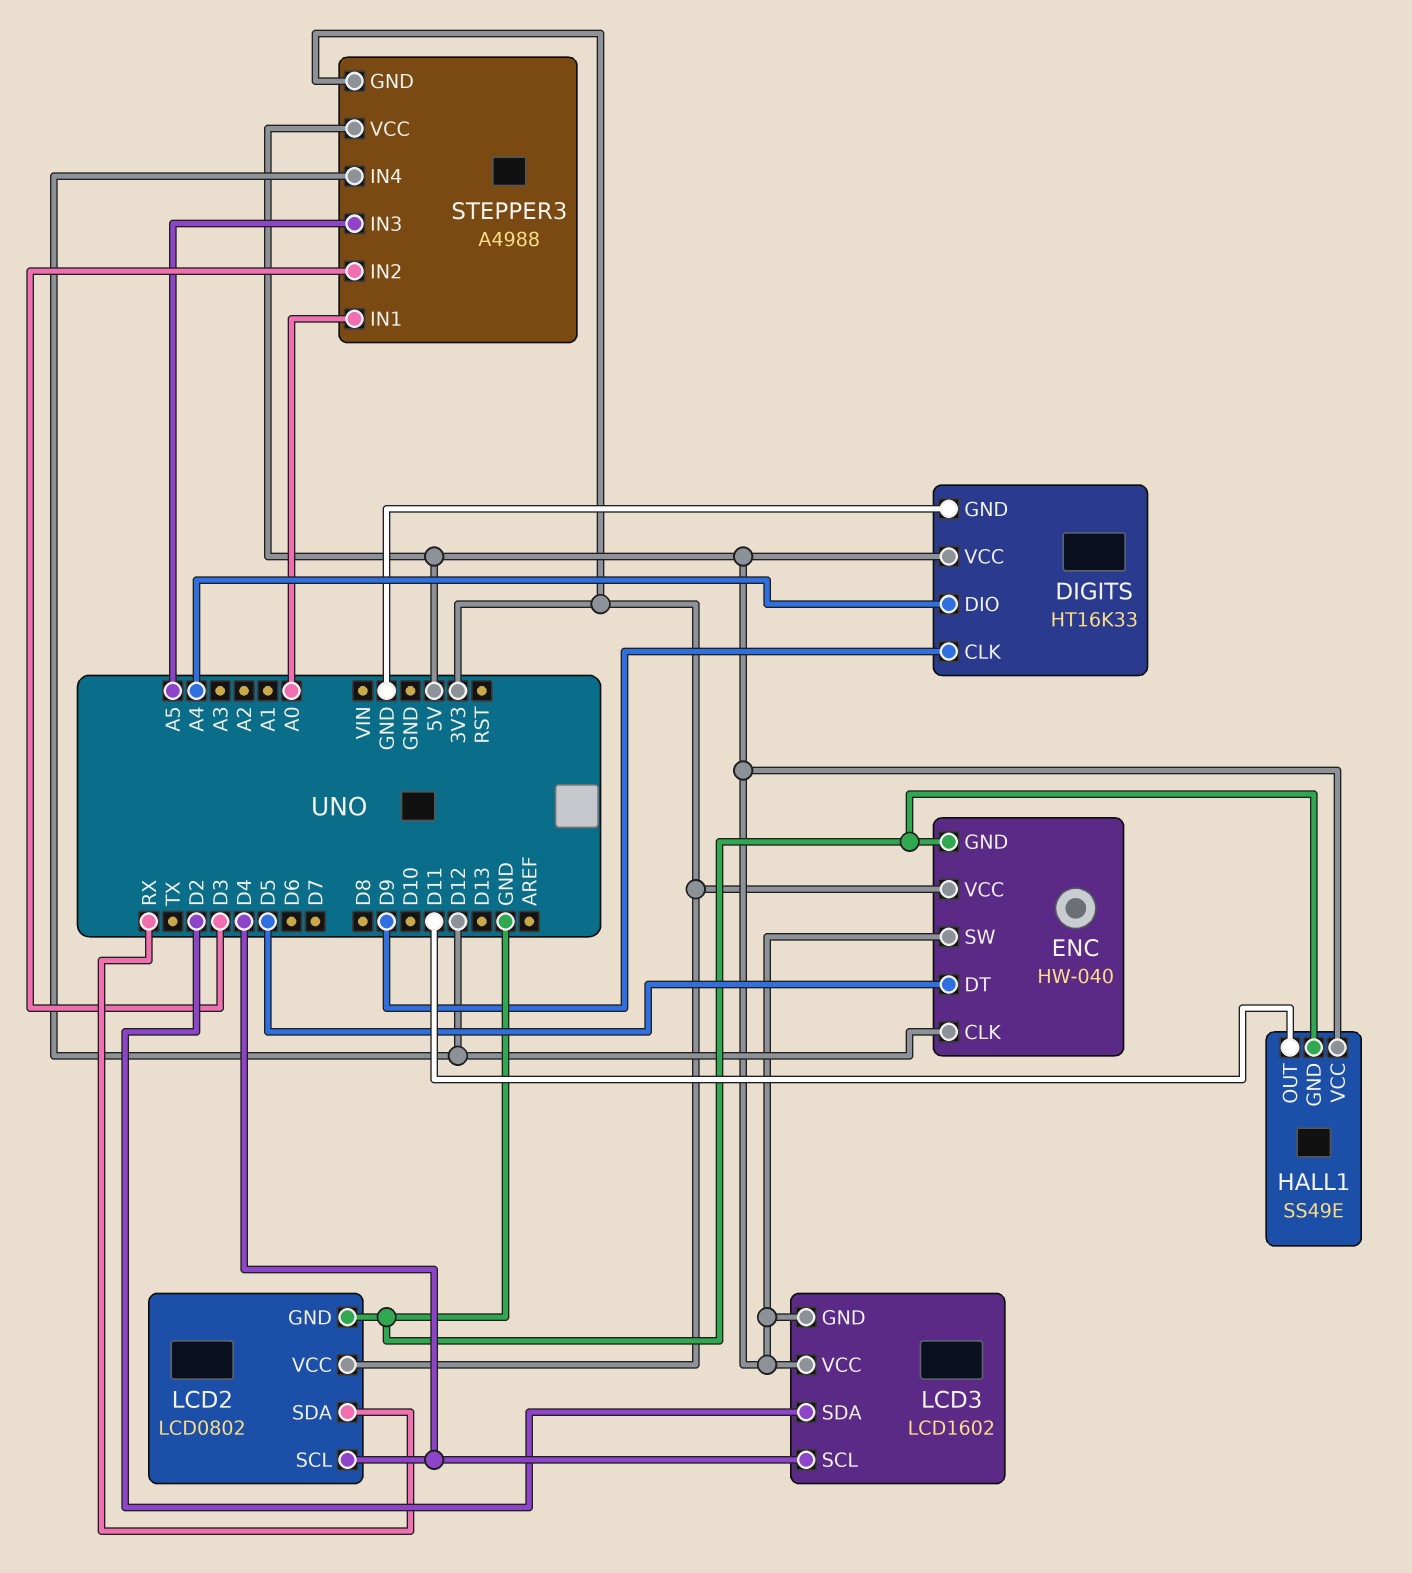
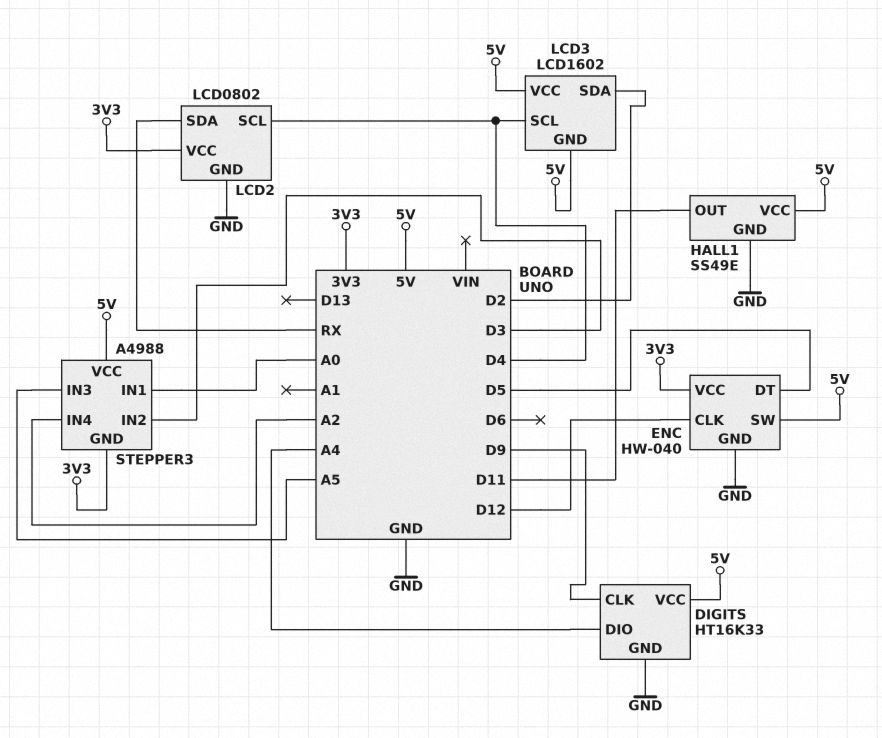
STEPPER3 pin IN4: D12 -> A2

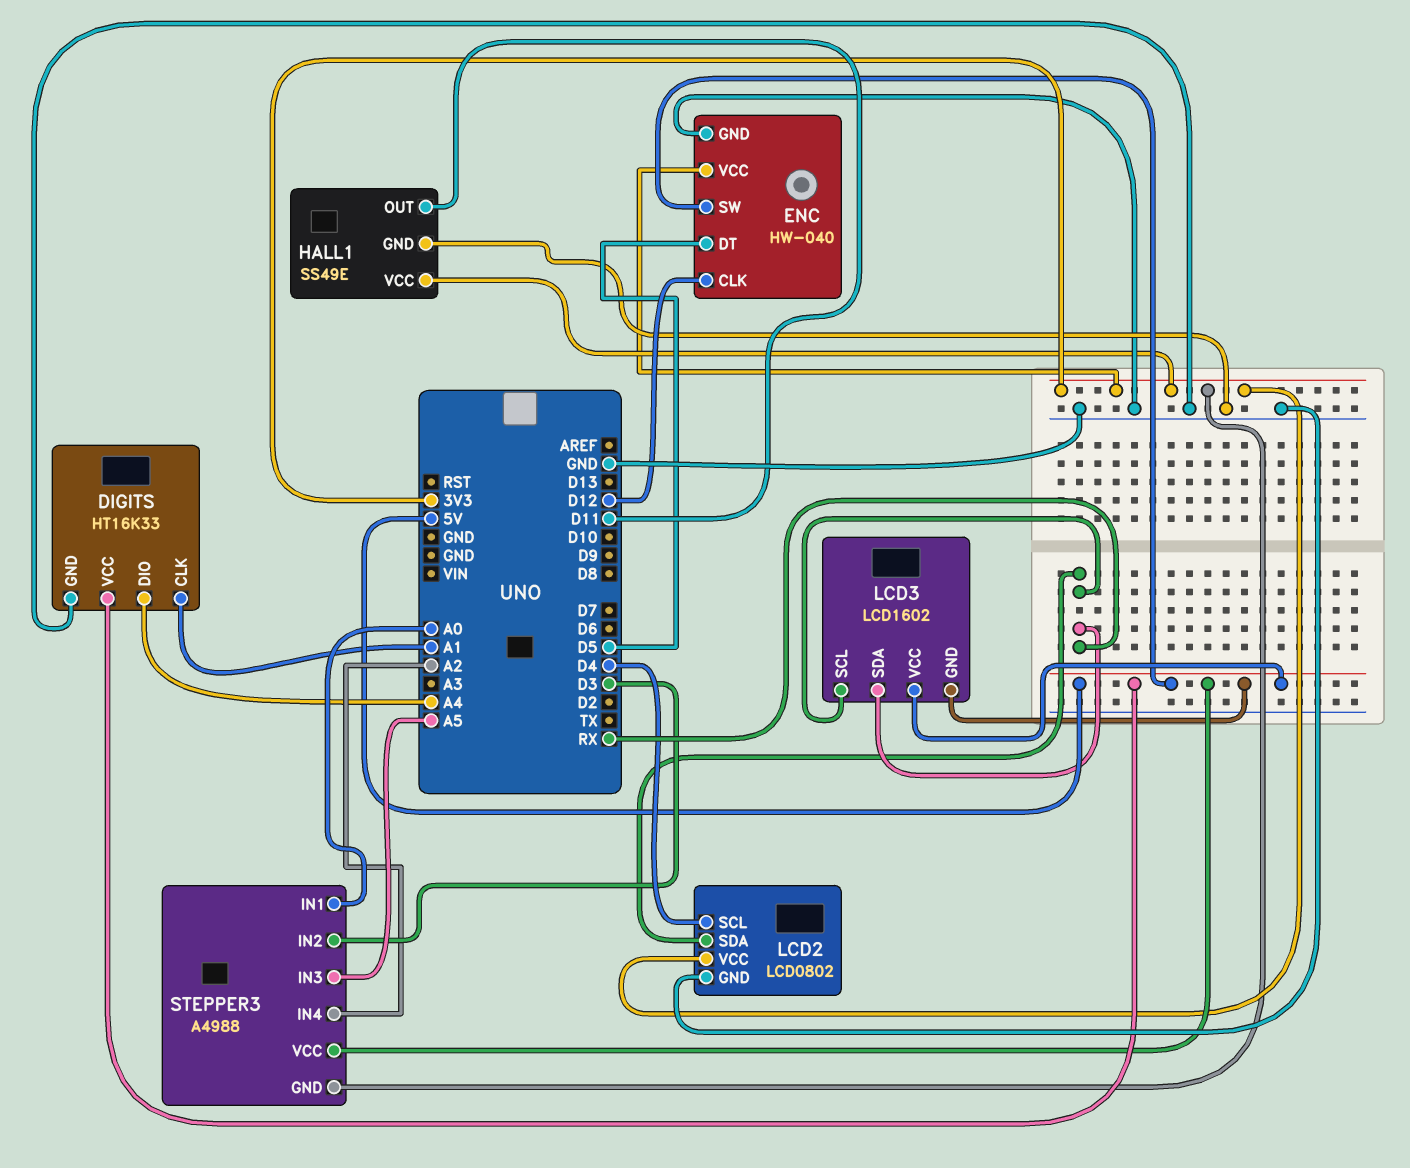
DIGITS pin CLK: D9 -> A1
HALL1 pin VCC: 5V -> 3V3
LCD3 pin SCL: D4 -> RX
LCD3 pin SDA: D2 -> RX

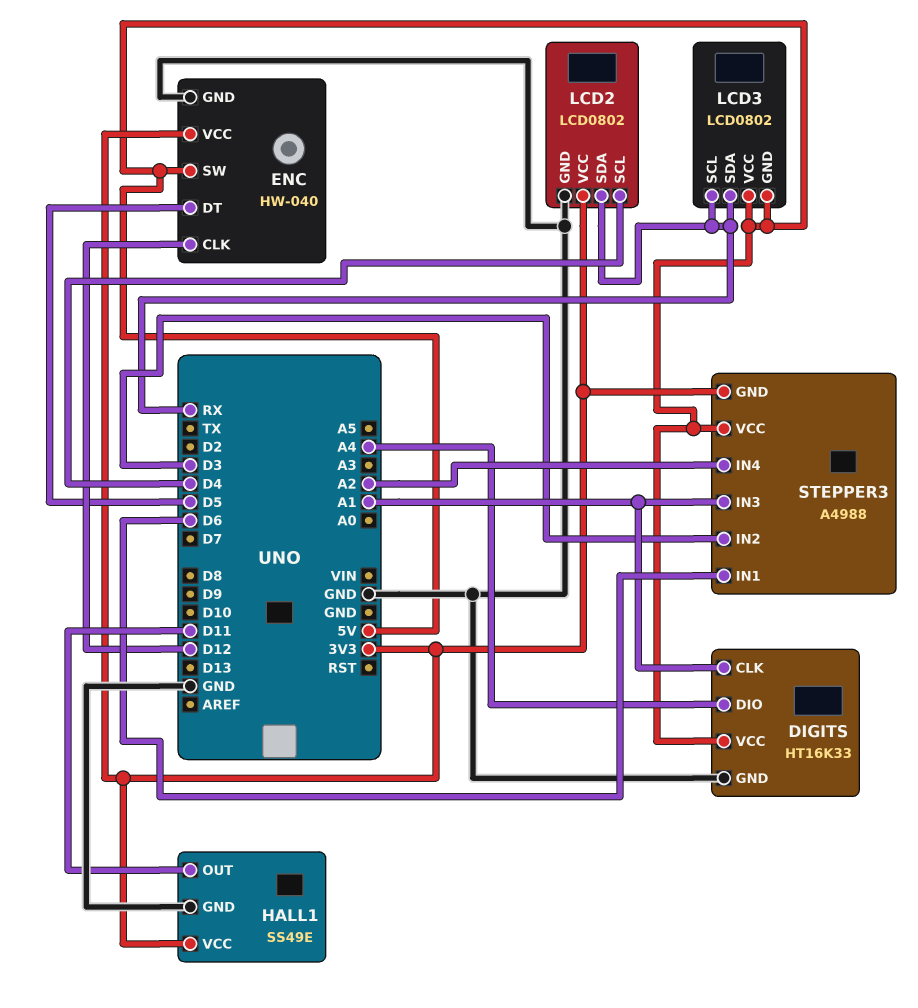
LCD3: LCD1602 -> LCD0802
STEPPER3 pin IN1: A0 -> D6
STEPPER3 pin IN3: A5 -> A1

